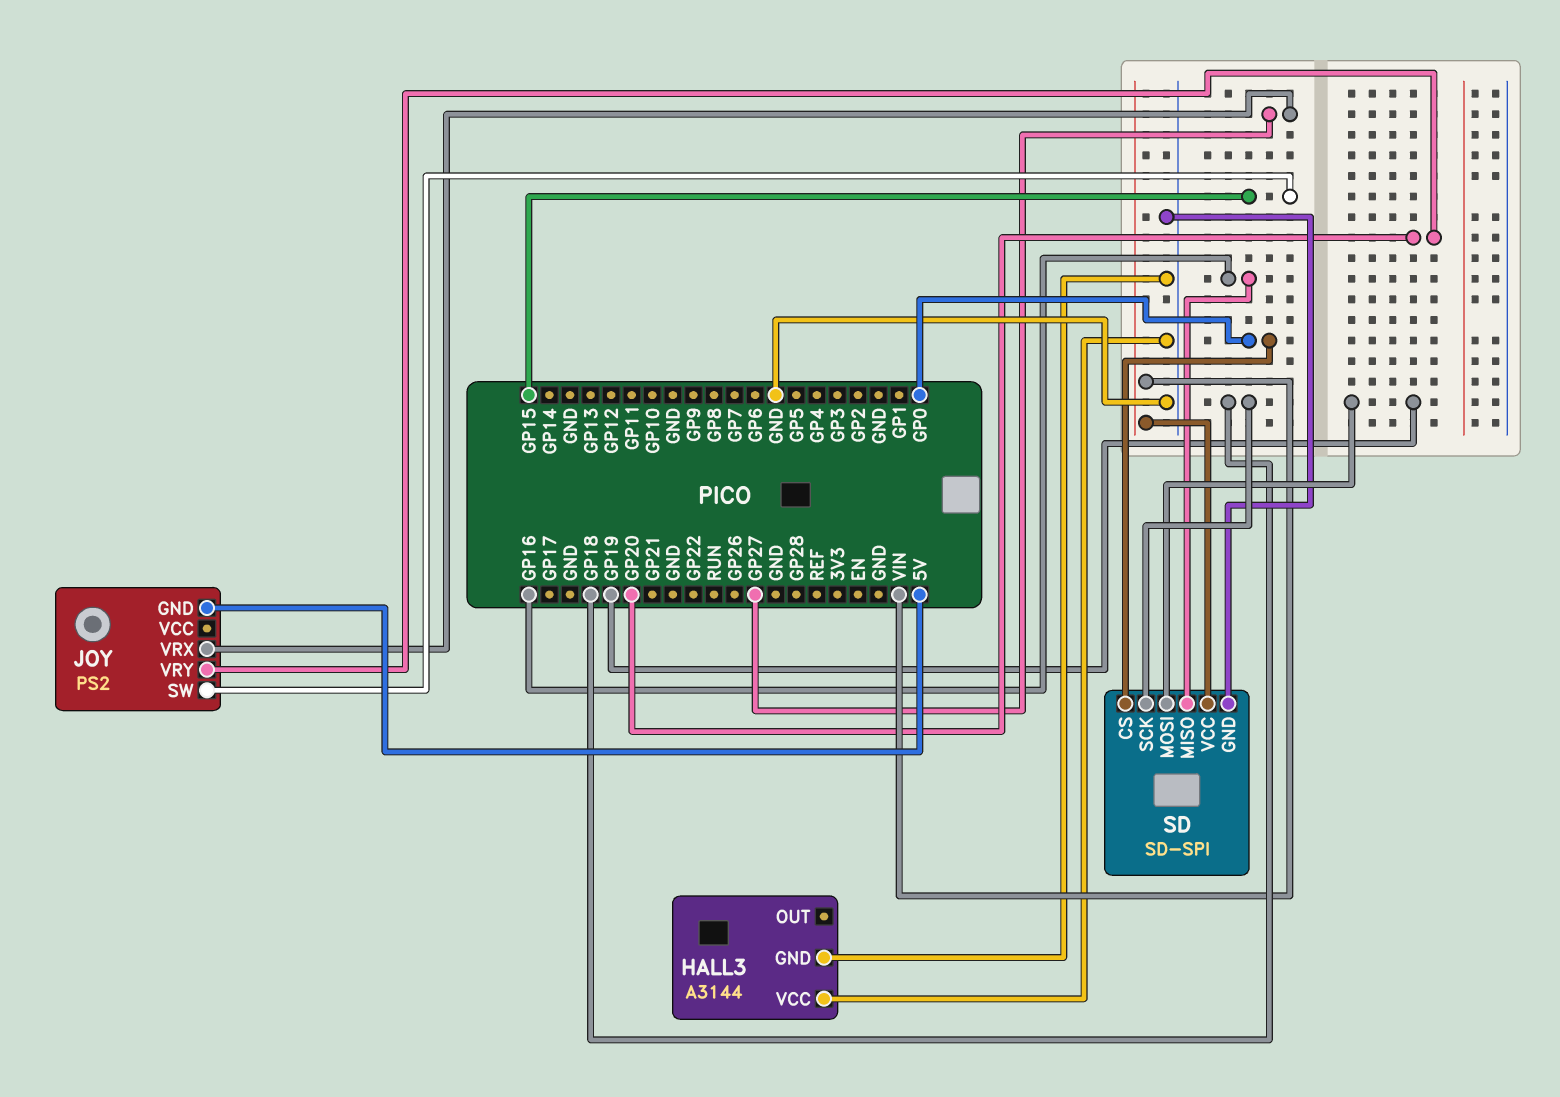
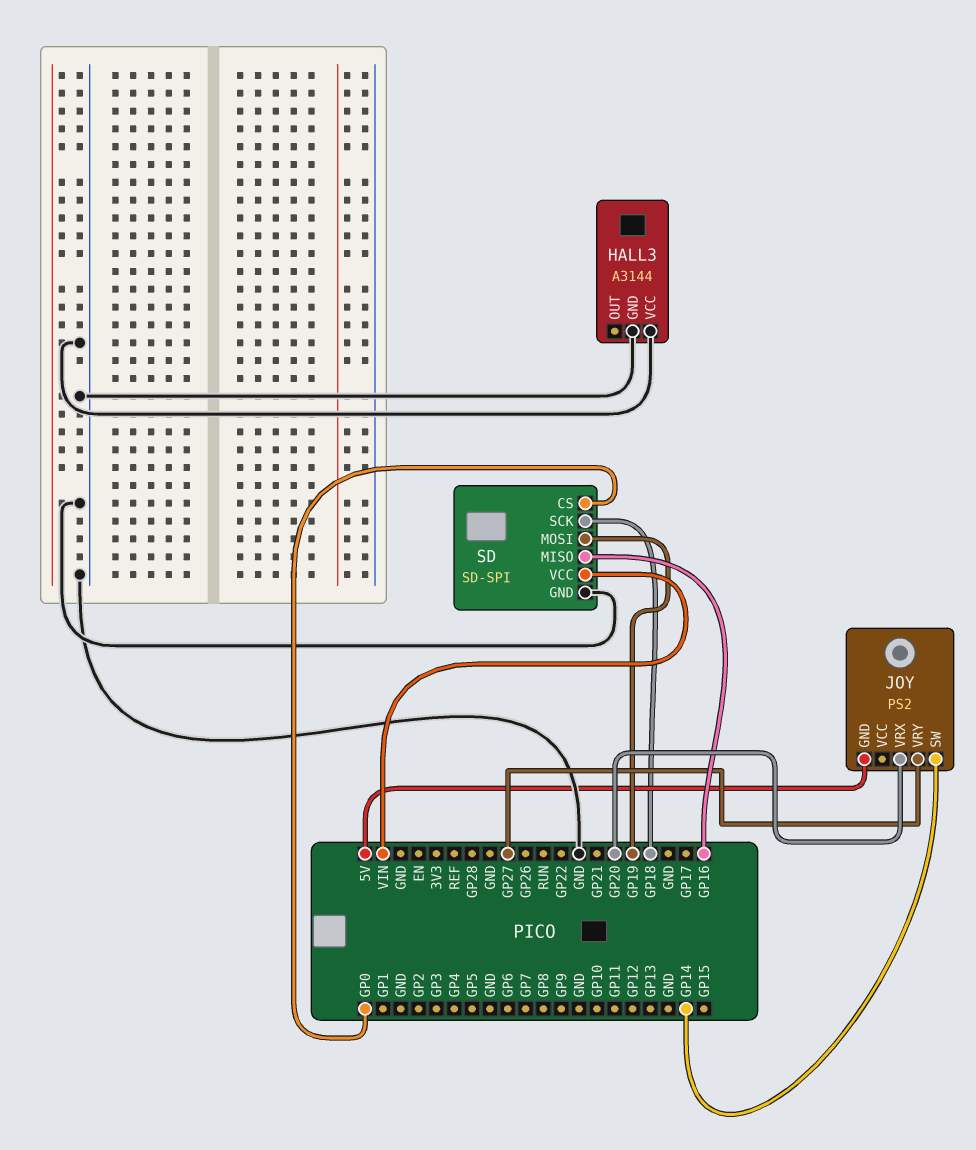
JOY pin SW: GP15 -> GP14
JOY pin VRX: GP27 -> GP20
JOY pin VRY: GP20 -> GP27

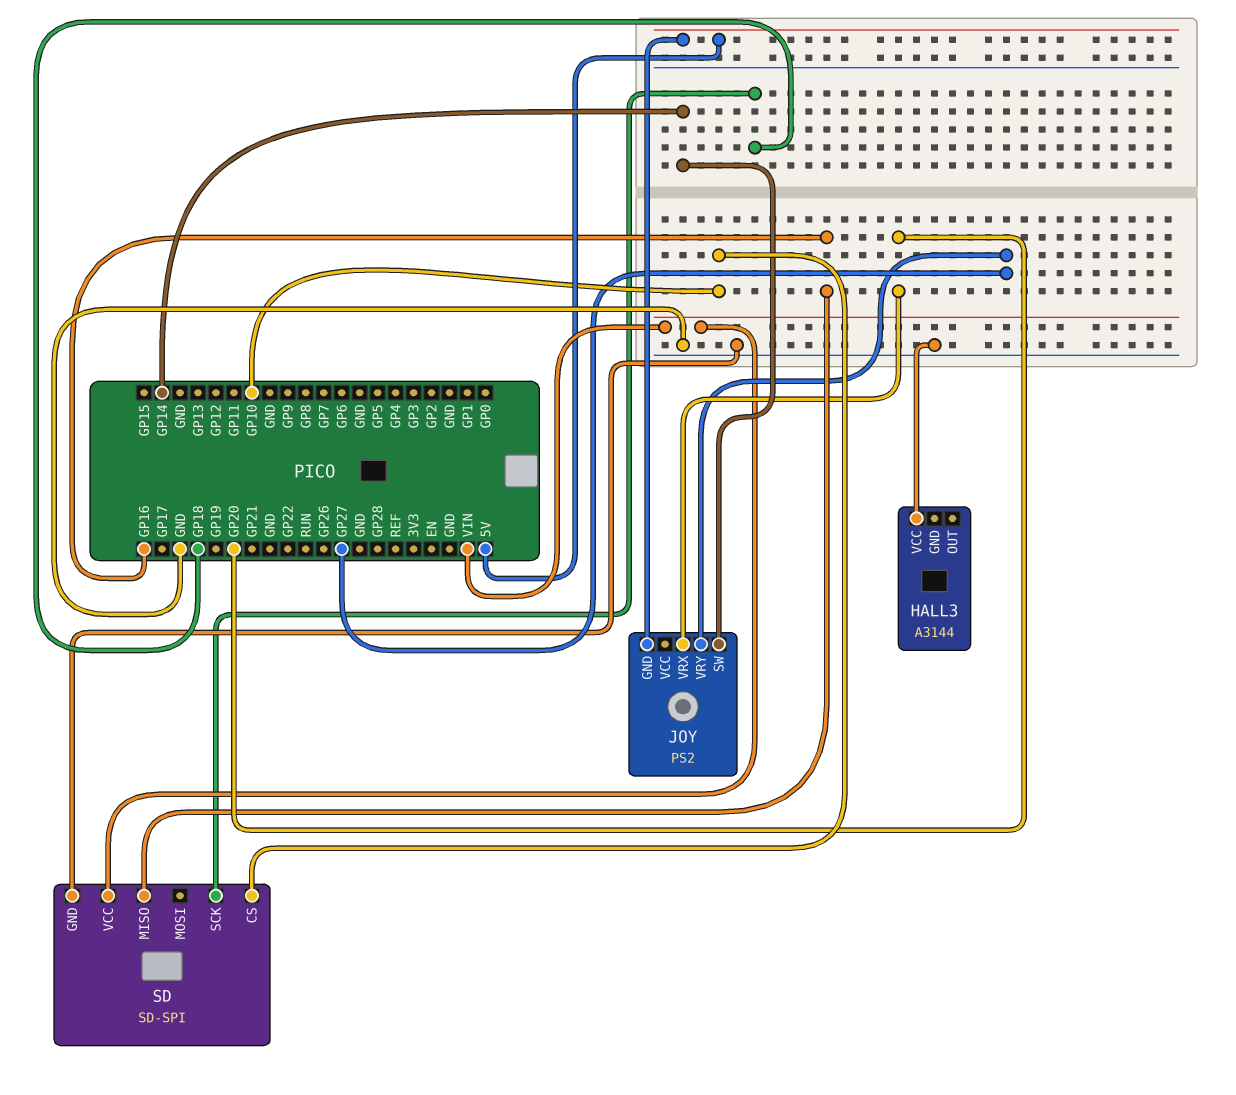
HALL3 pin GND: GND -> none
SD pin CS: GP0 -> GP10
SD pin MOSI: GP19 -> none

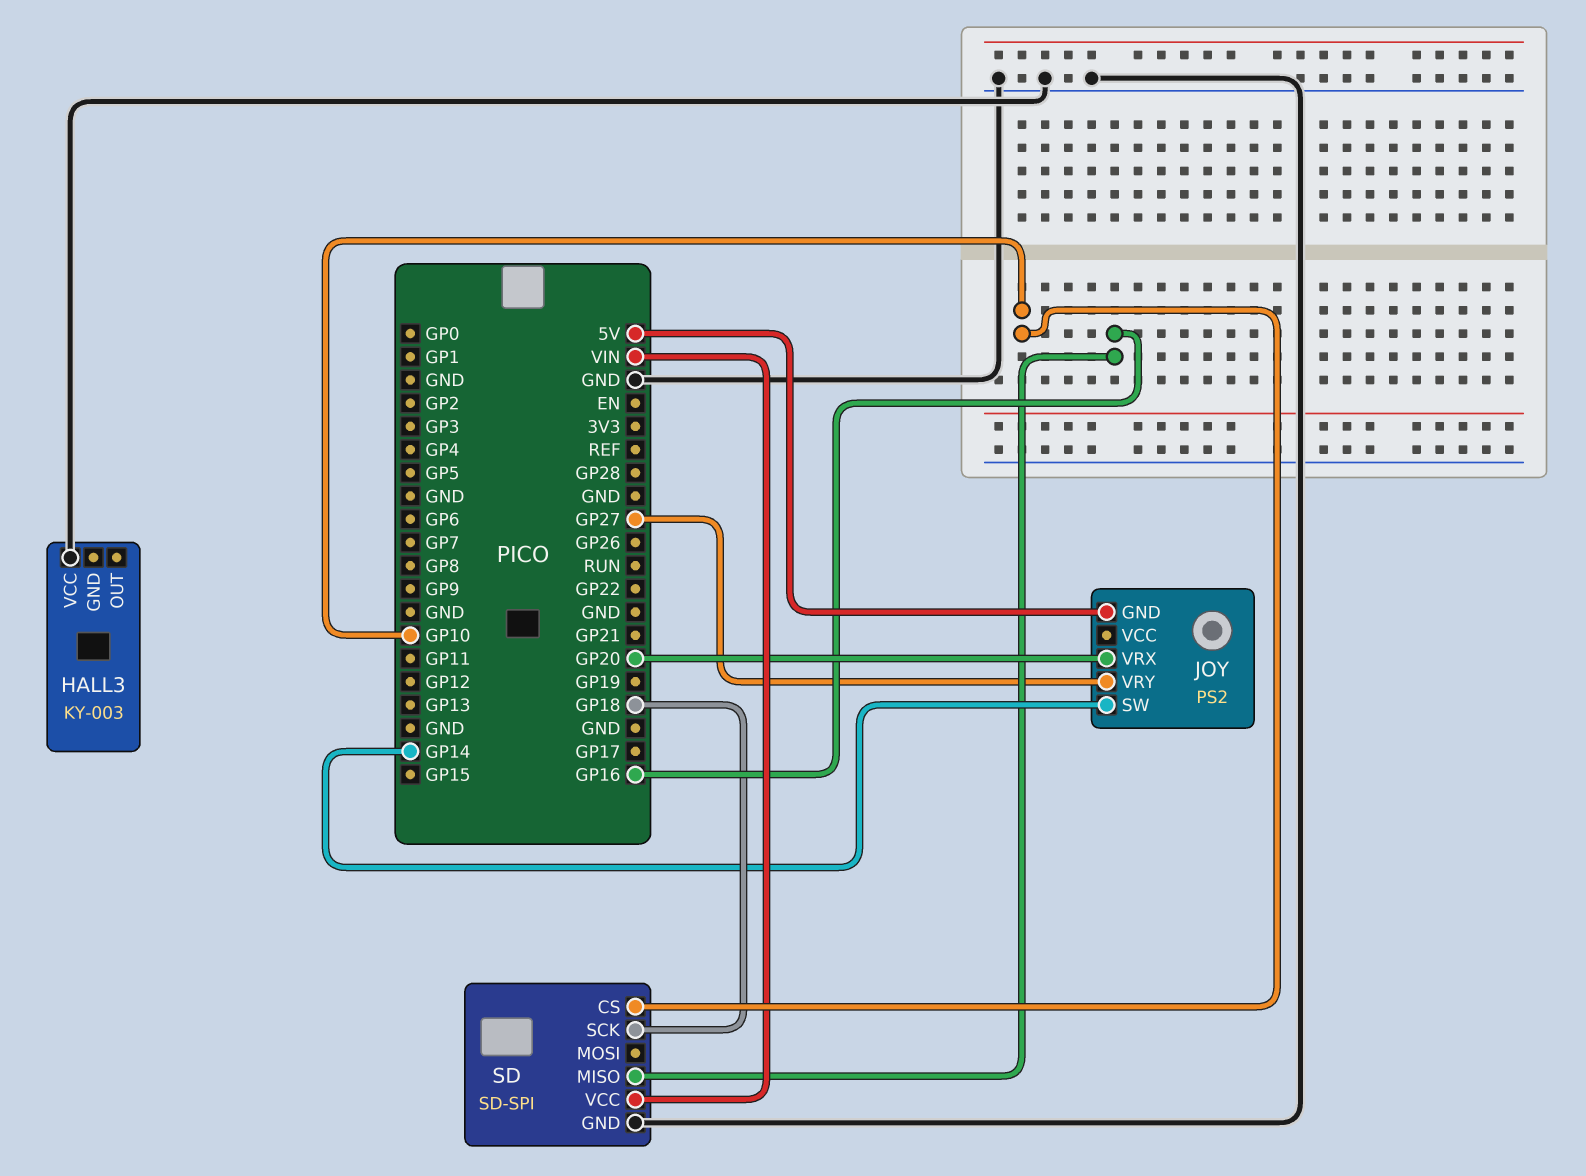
HALL3: A3144 -> KY-003

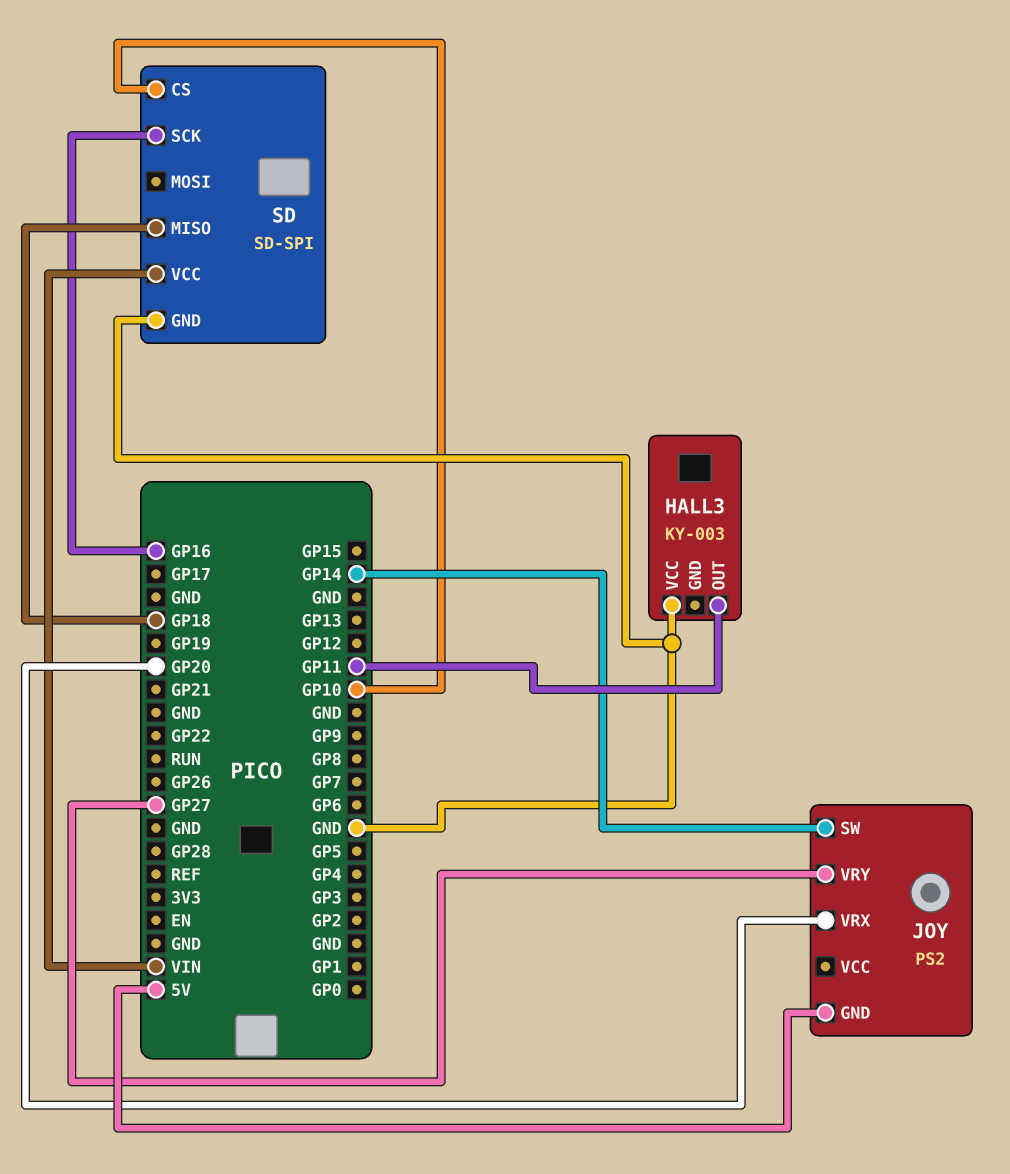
HALL3 pin OUT: none -> GP11
SD pin MISO: GP16 -> GP18
SD pin SCK: GP18 -> GP16

